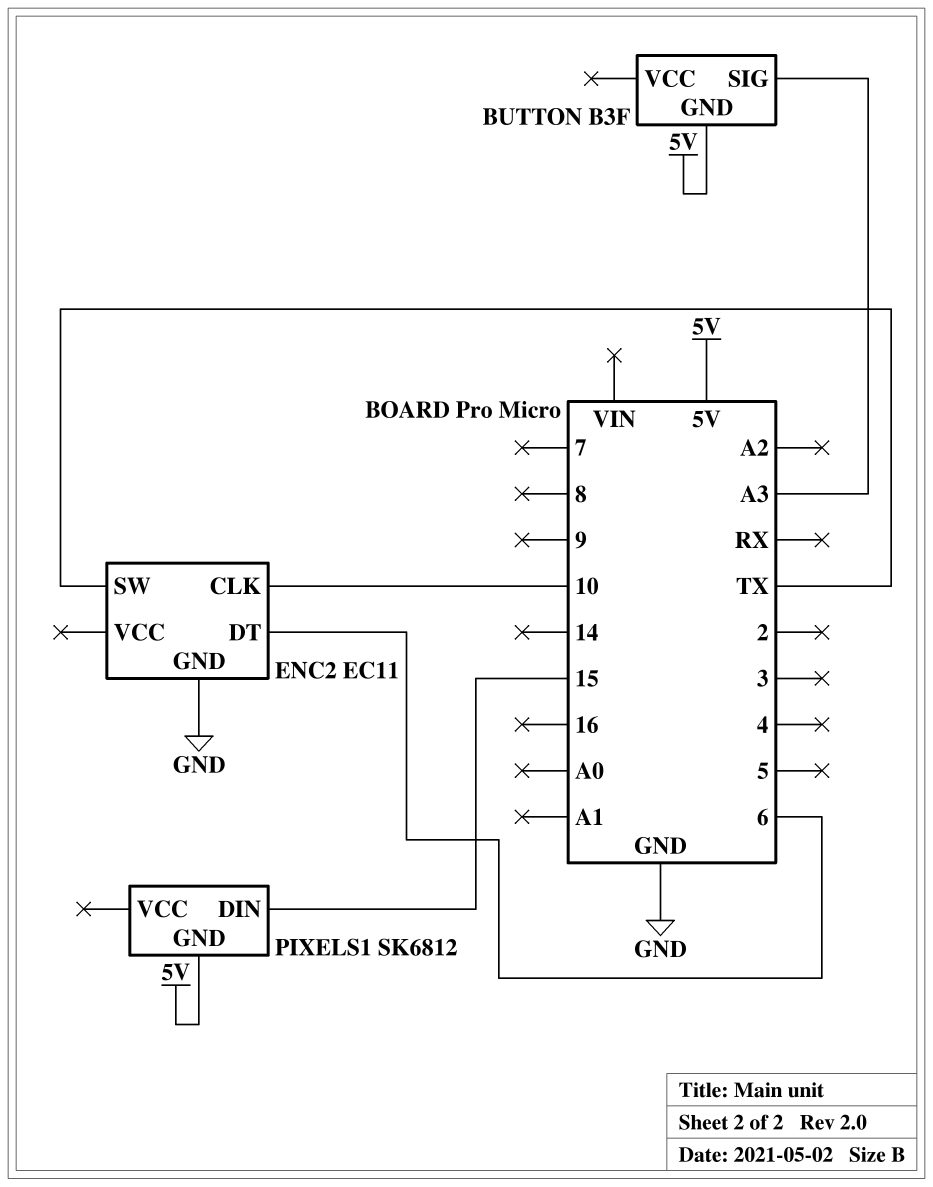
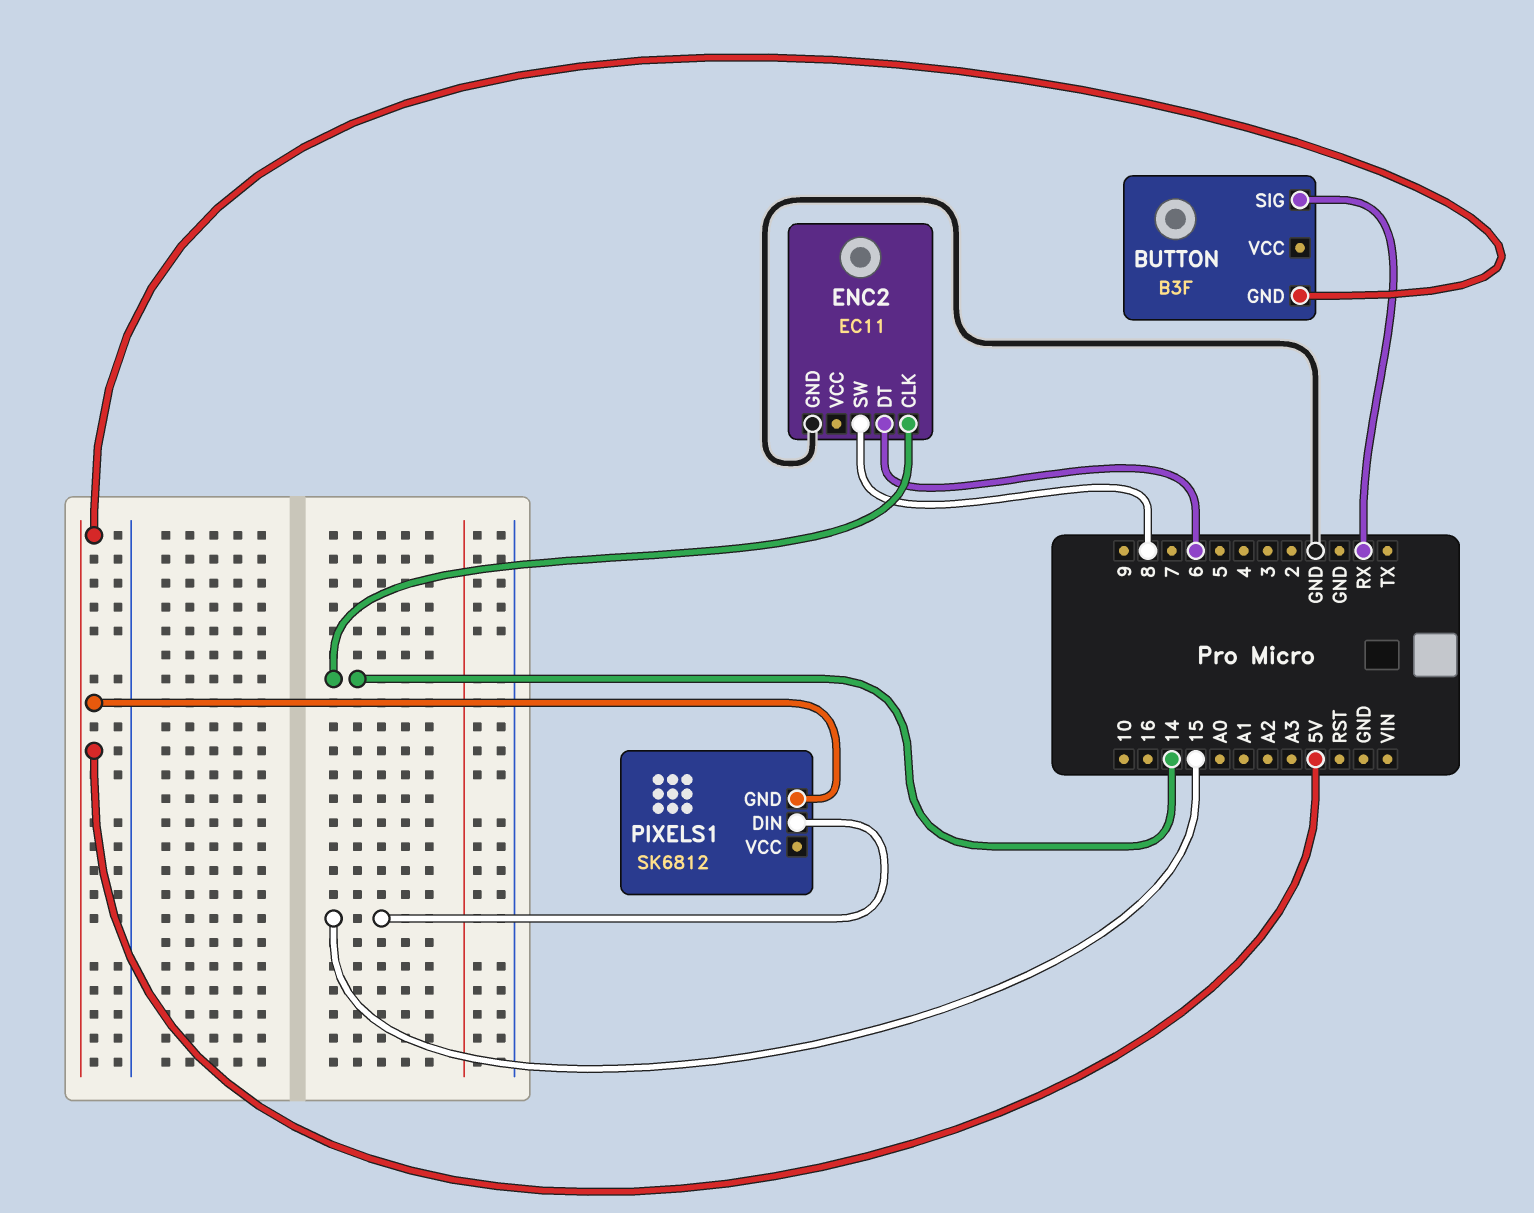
BUTTON pin SIG: A3 -> RX
ENC2 pin CLK: 10 -> 14
ENC2 pin SW: TX -> 8

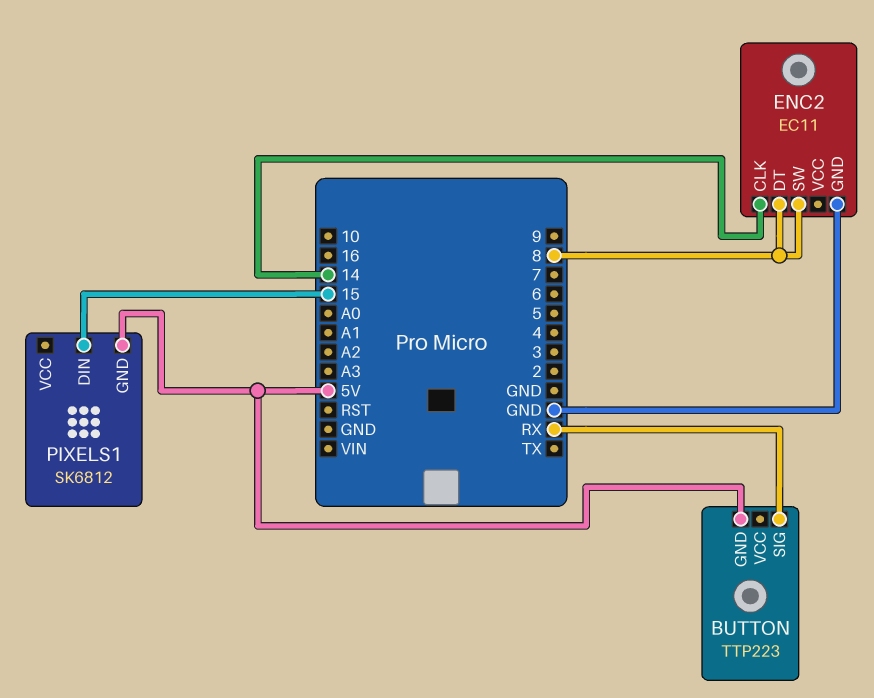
BUTTON: B3F -> TTP223
ENC2 pin DT: 6 -> 8

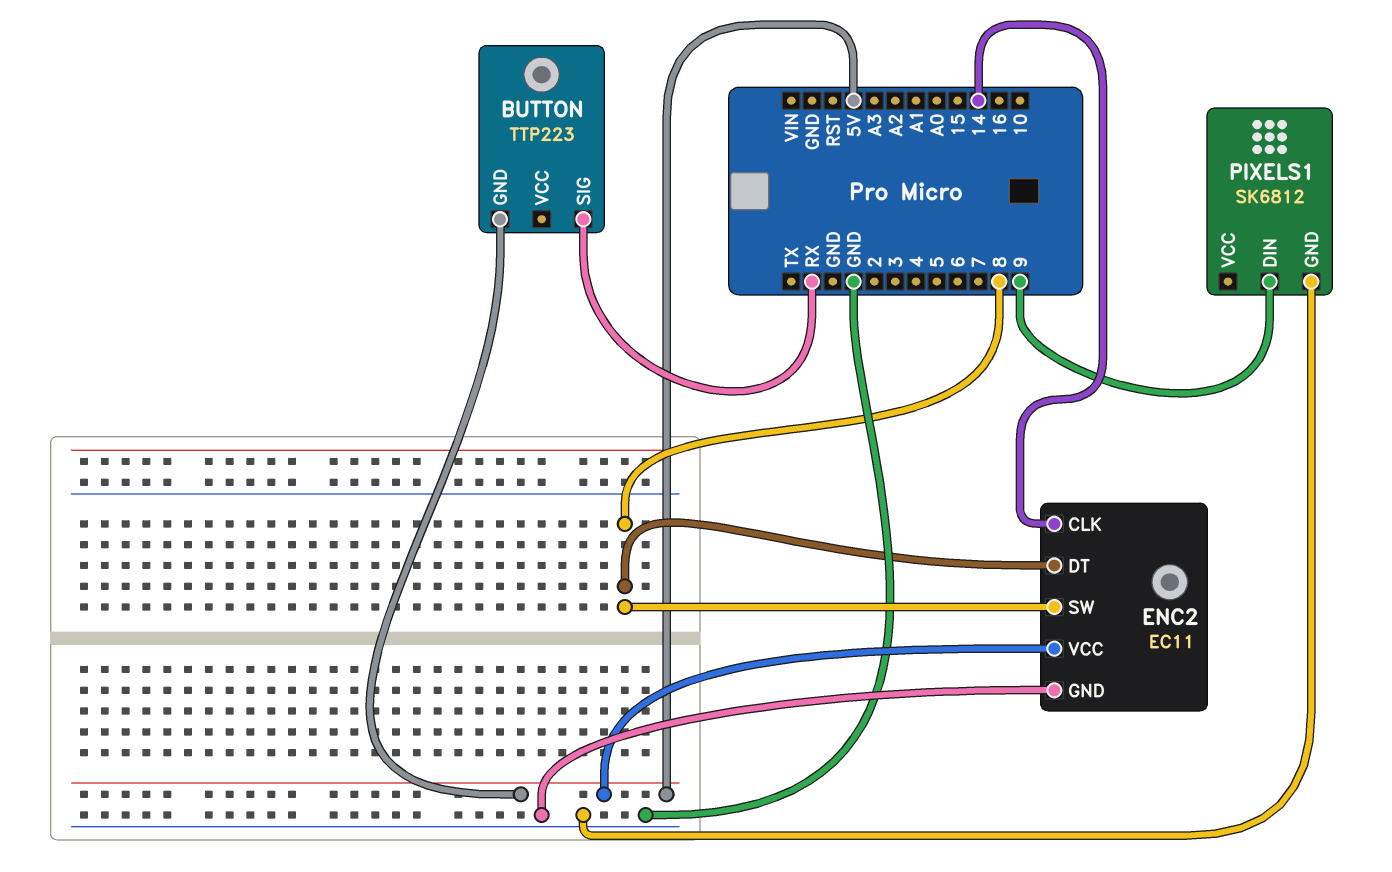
ENC2 pin VCC: none -> 5V
PIXELS1 pin DIN: 15 -> 9
PIXELS1 pin GND: 5V -> GND

